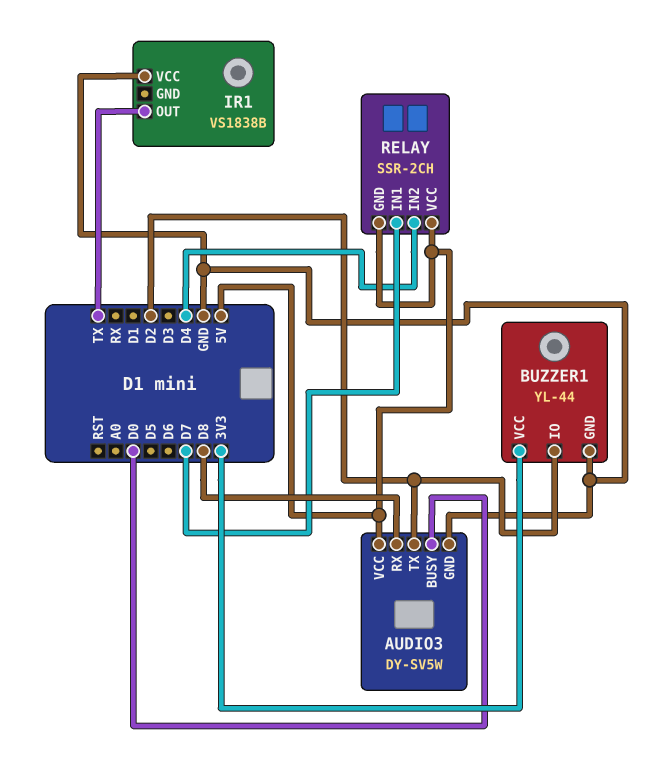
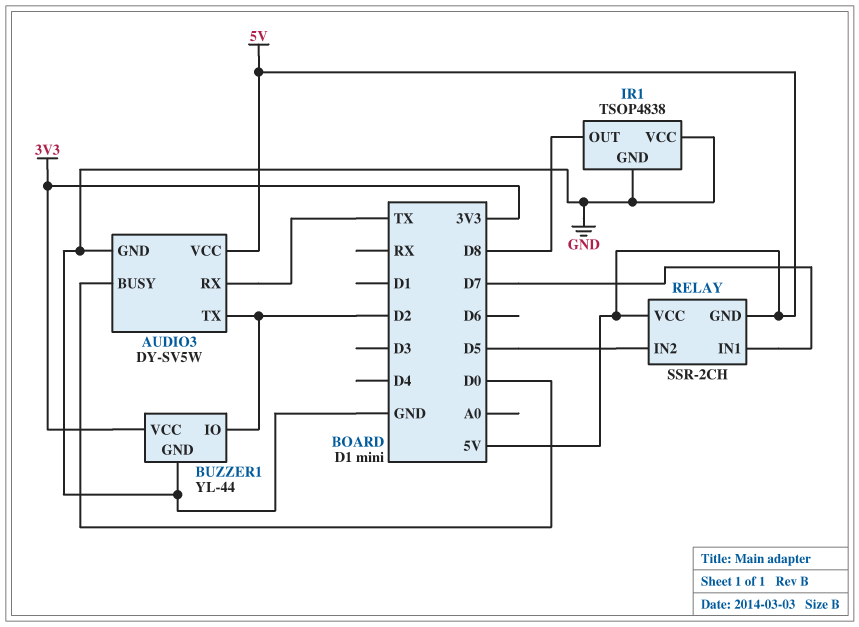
AUDIO3 pin RX: D8 -> TX
IR1: VS1838B -> TSOP4838
IR1 pin GND: none -> GND
IR1 pin OUT: TX -> D8
RELAY pin IN2: D4 -> D5

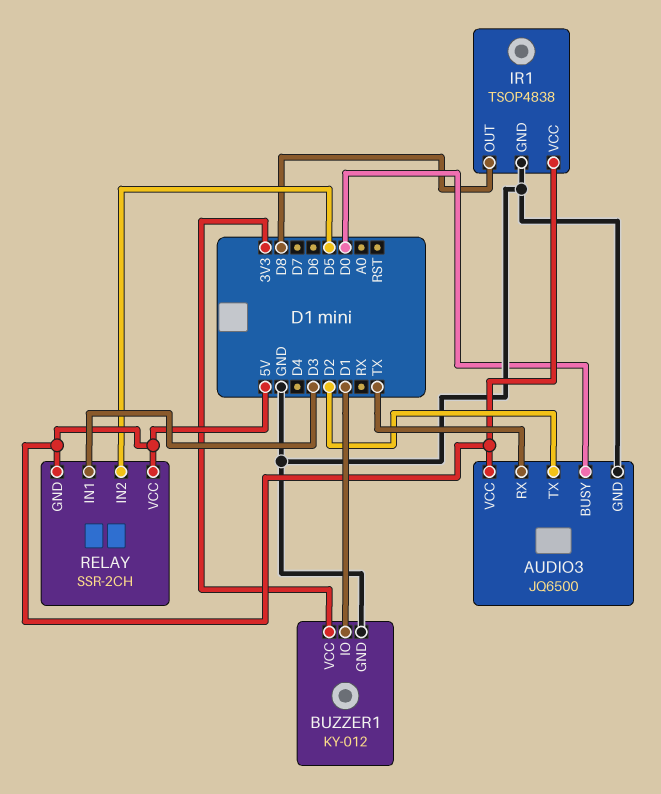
AUDIO3: DY-SV5W -> JQ6500
BUZZER1: YL-44 -> KY-012
BUZZER1 pin IO: D2 -> D1
IR1 pin VCC: GND -> 5V
RELAY pin IN1: D7 -> D3

